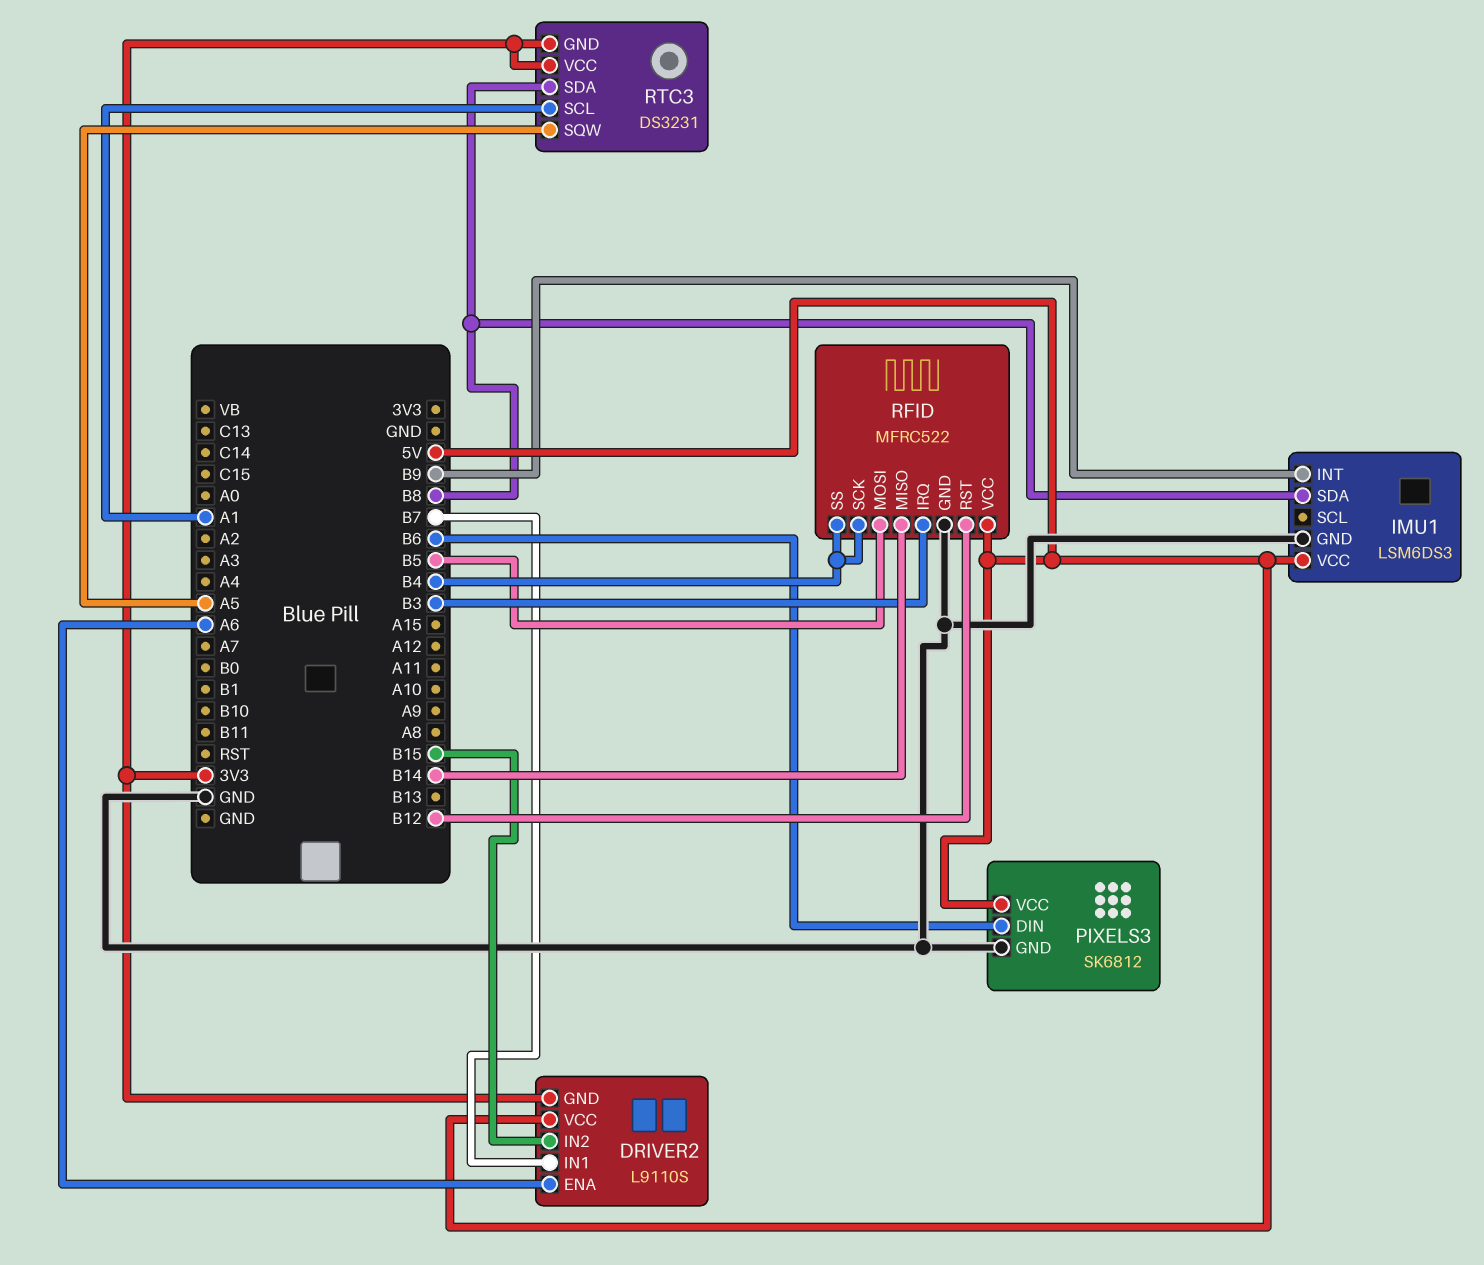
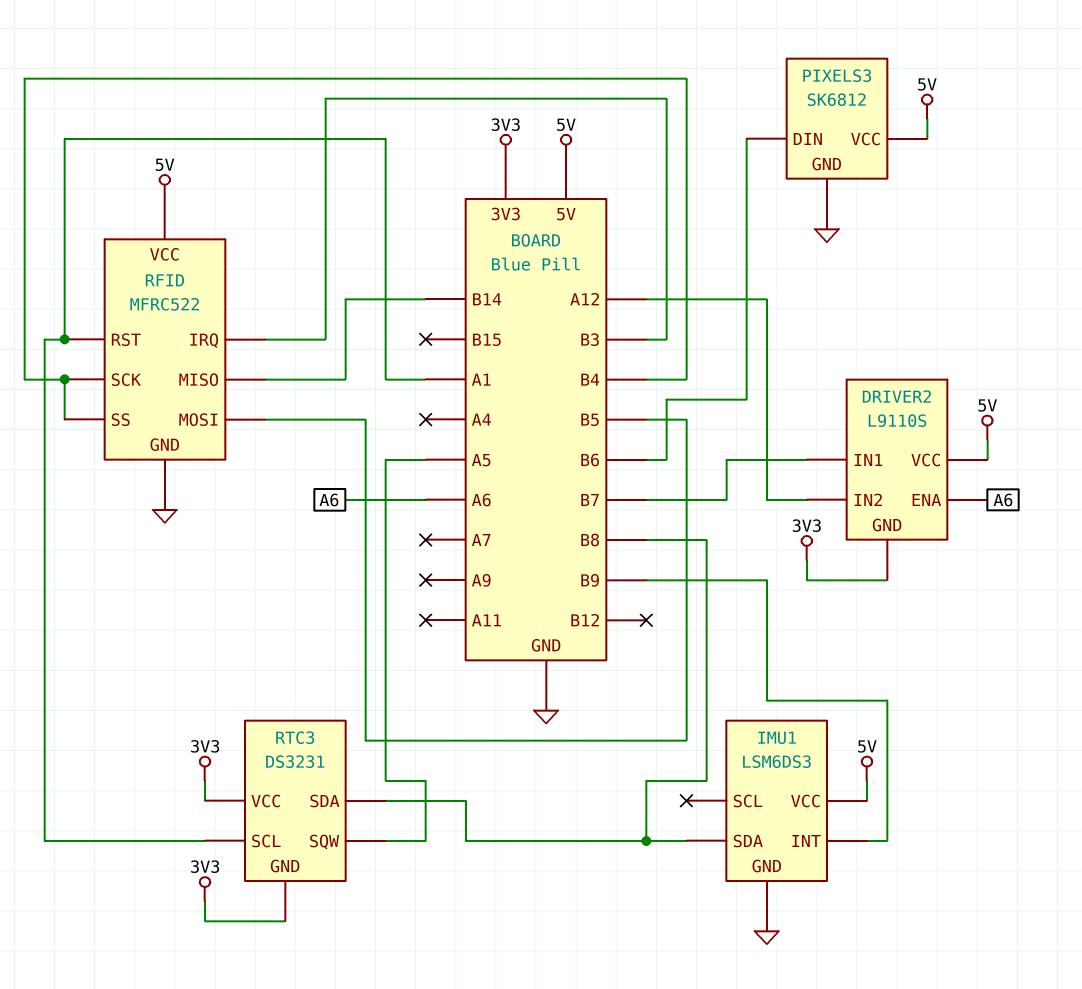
DRIVER2 pin IN2: B15 -> A12
RFID pin RST: B12 -> A1

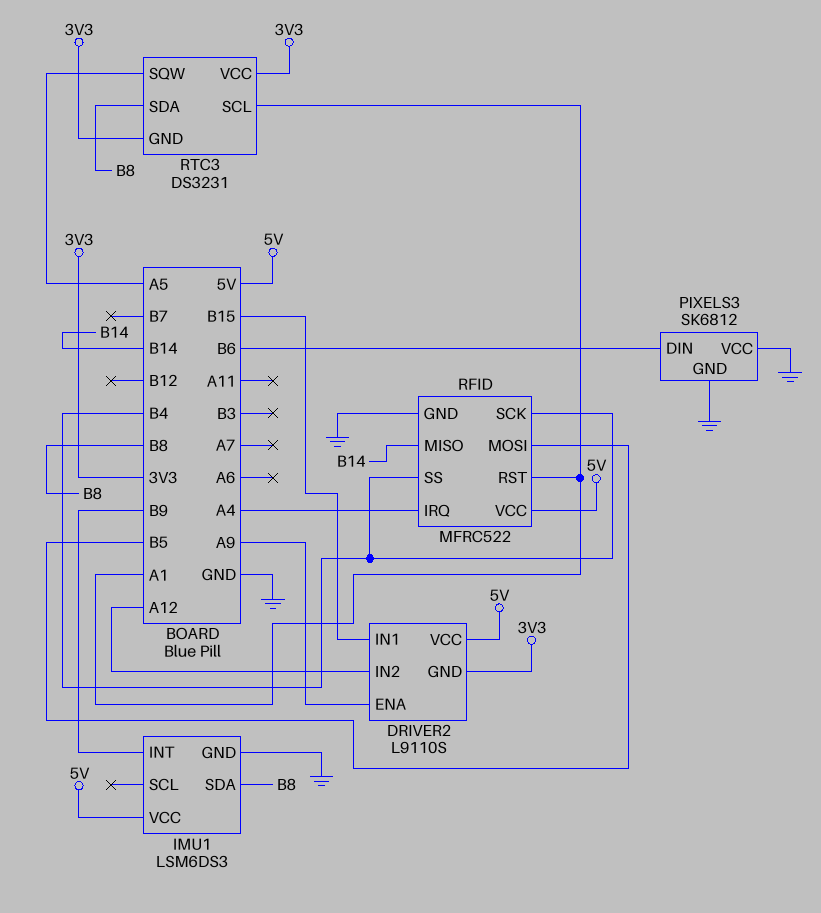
DRIVER2 pin ENA: A6 -> A9
DRIVER2 pin IN1: B7 -> B15
PIXELS3 pin VCC: 5V -> GND
RFID pin IRQ: B3 -> A4

